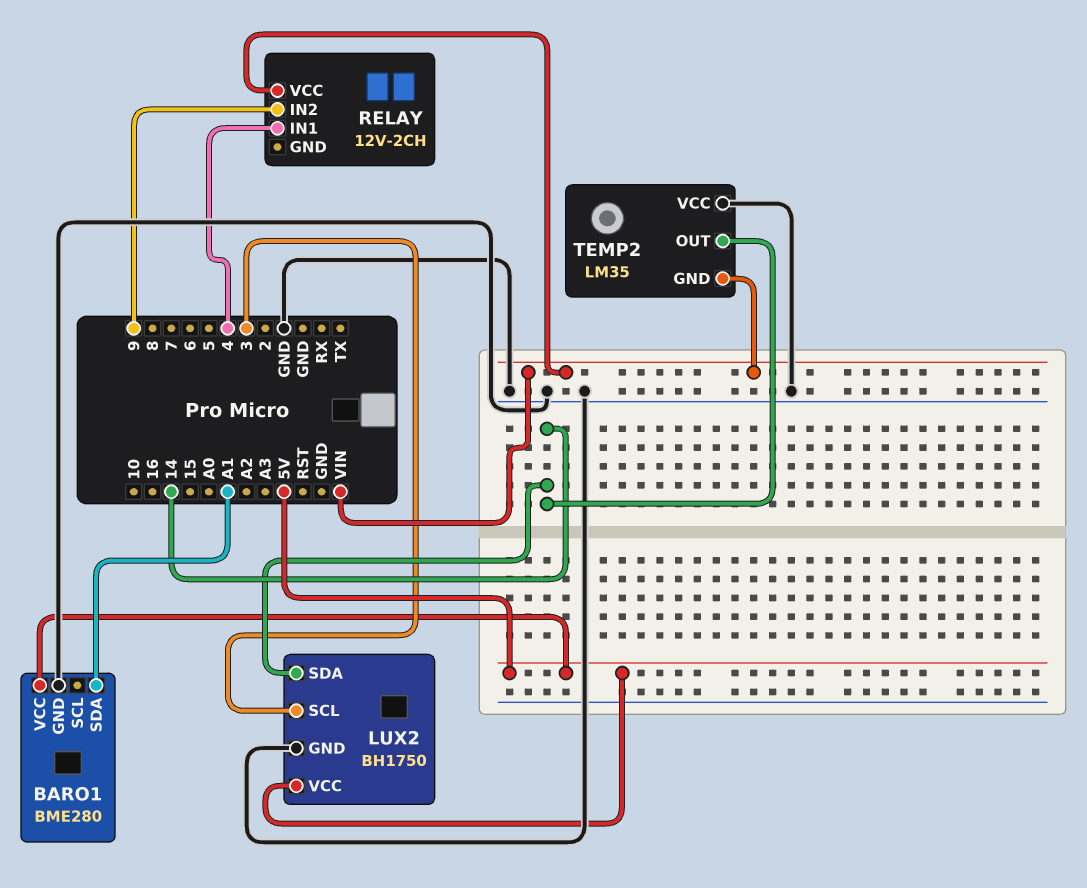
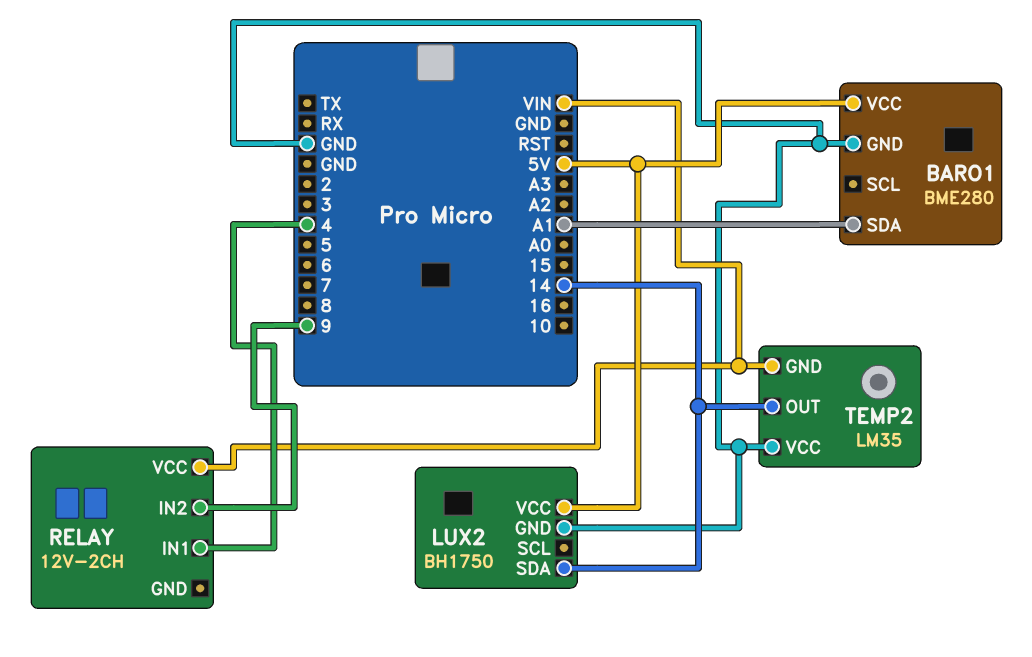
LUX2 pin SCL: 3 -> none

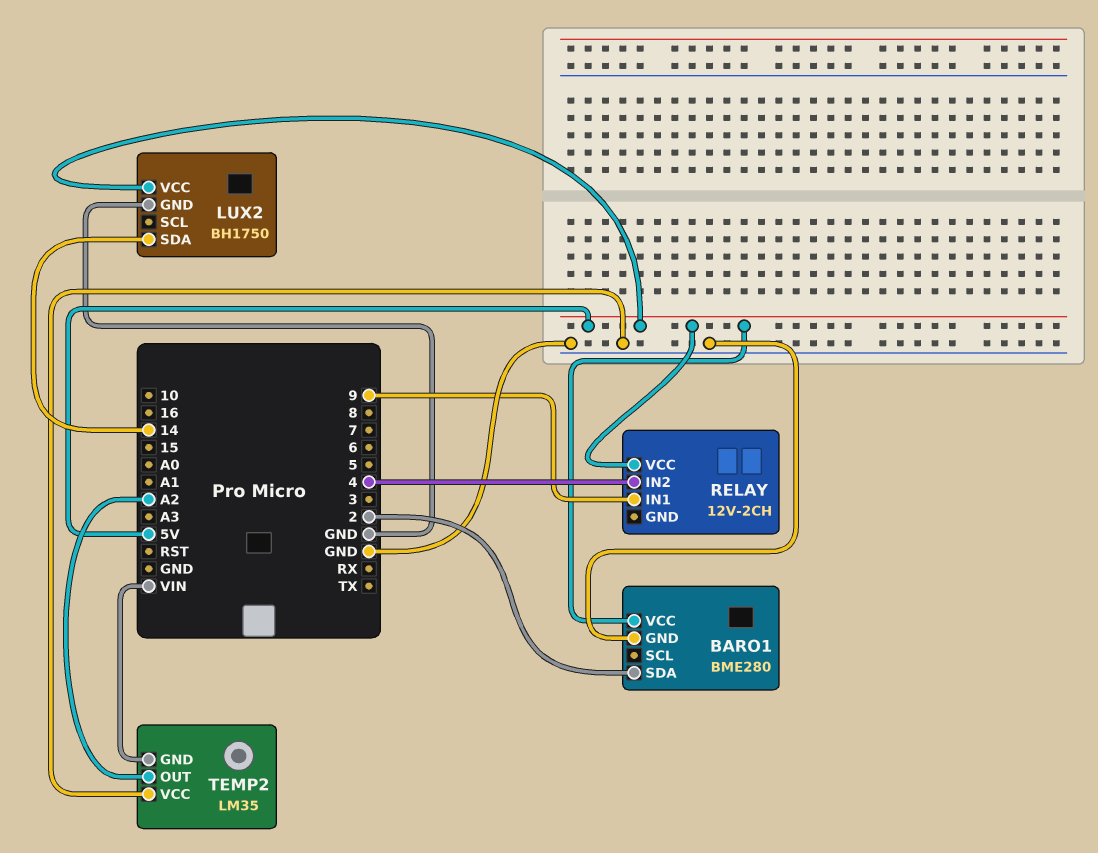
BARO1 pin SDA: A1 -> 2
RELAY pin IN1: 4 -> 9
RELAY pin IN2: 9 -> 4
RELAY pin VCC: VIN -> 5V
TEMP2 pin OUT: 14 -> A2

